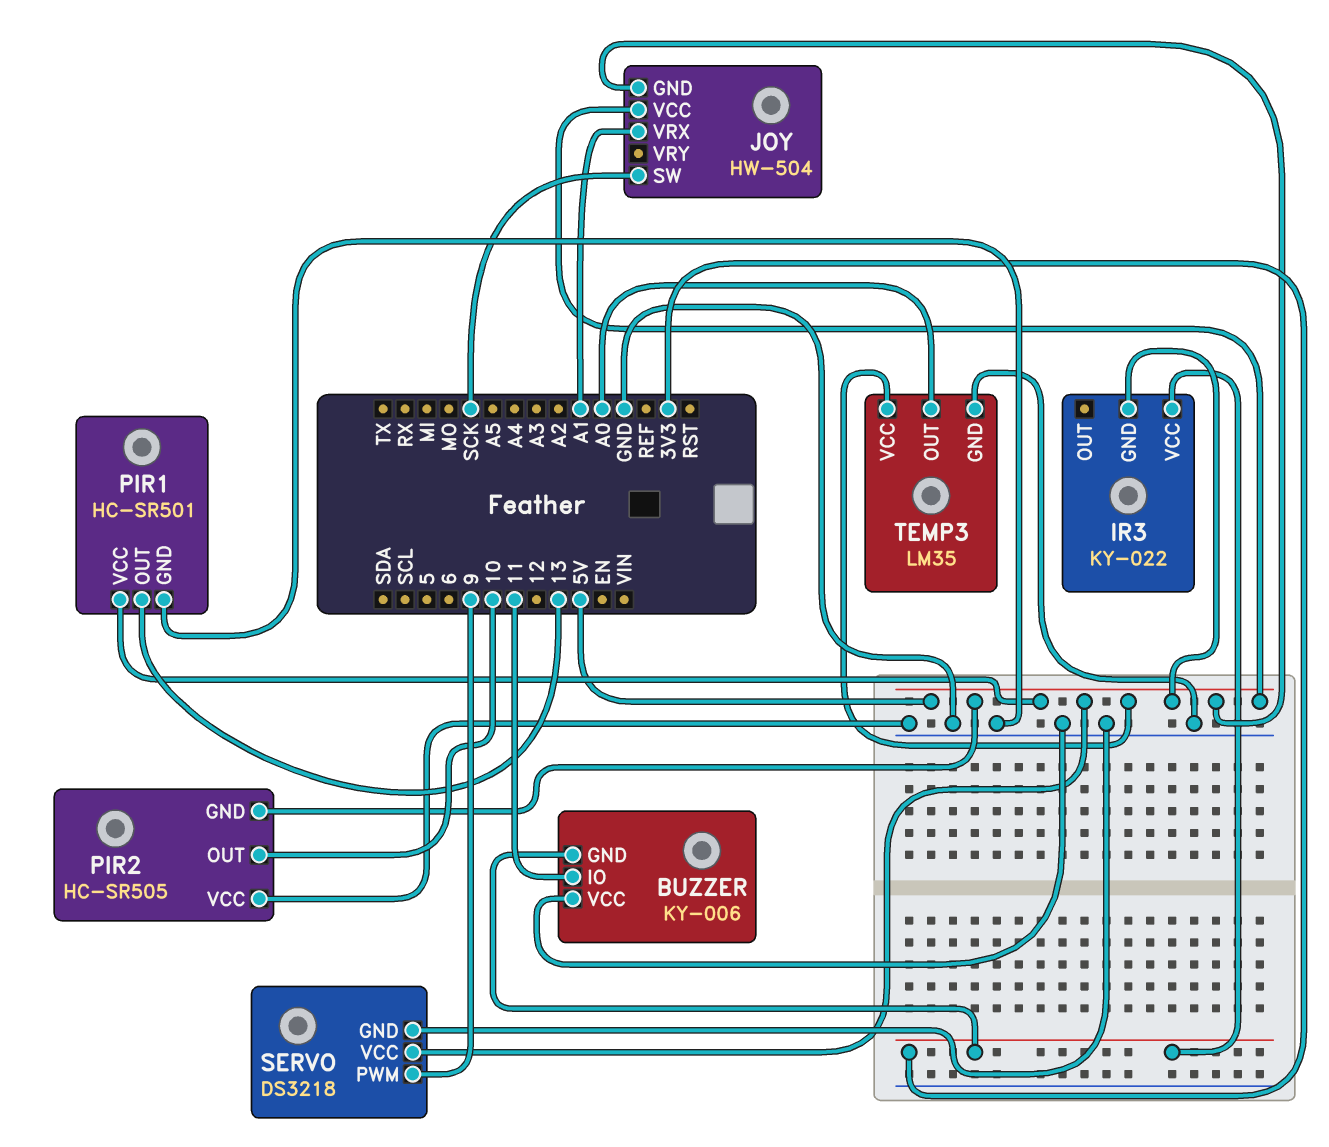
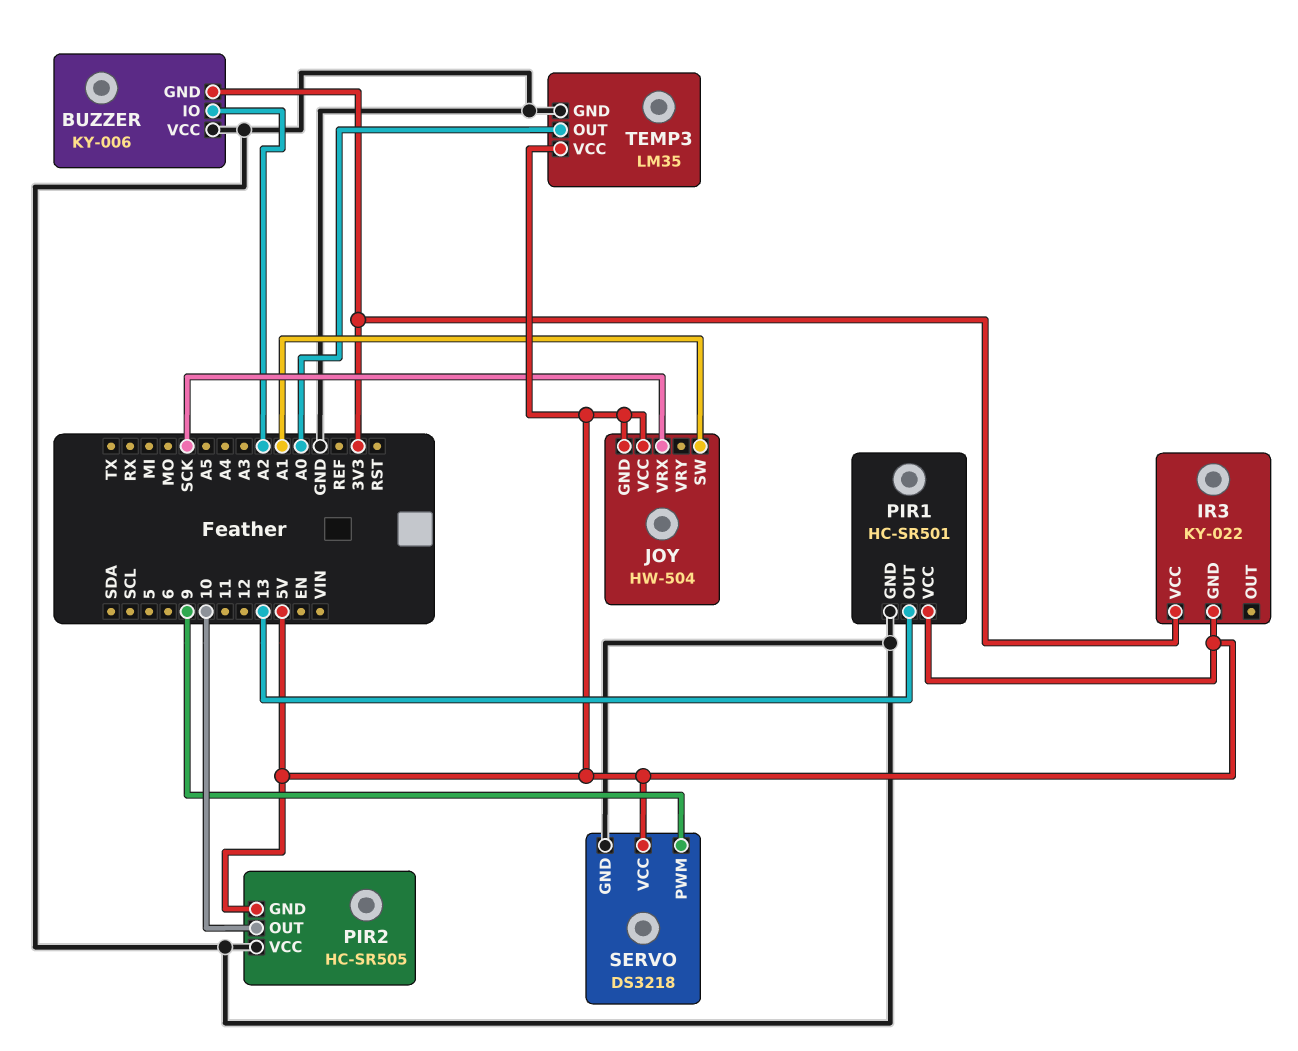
BUZZER pin IO: 11 -> A2
JOY pin SW: SCK -> A1
JOY pin VRX: A1 -> SCK

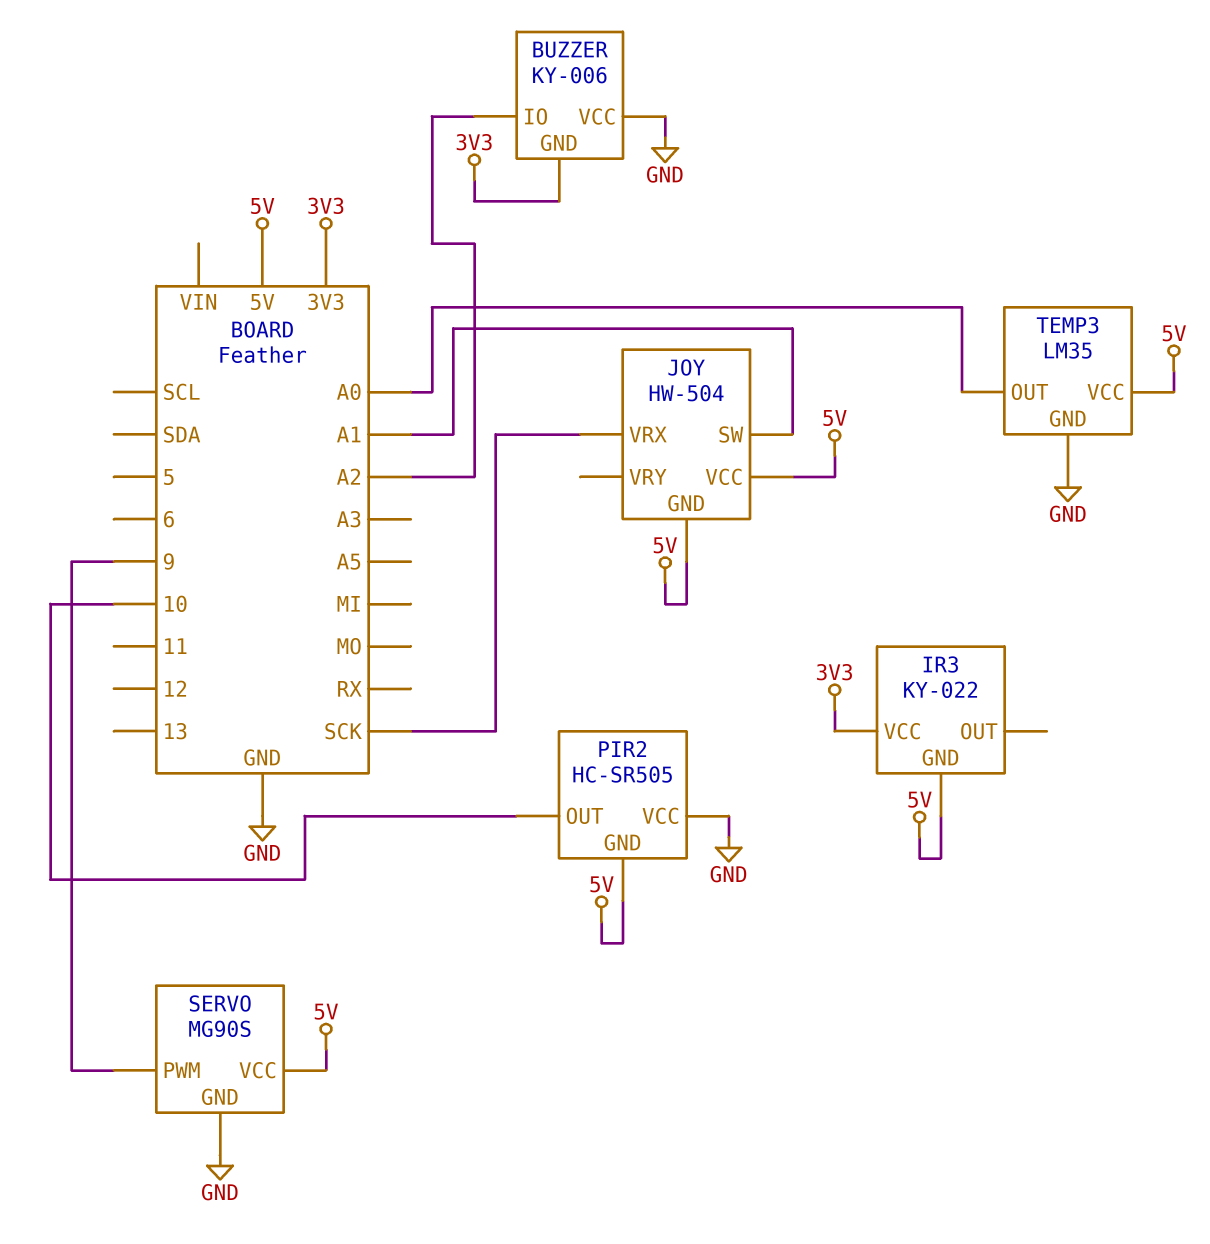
PIR1: HC-SR501 -> none
PIR1 pin GND: GND -> none
PIR1 pin OUT: 13 -> none
PIR1 pin VCC: 5V -> none
SERVO: DS3218 -> MG90S

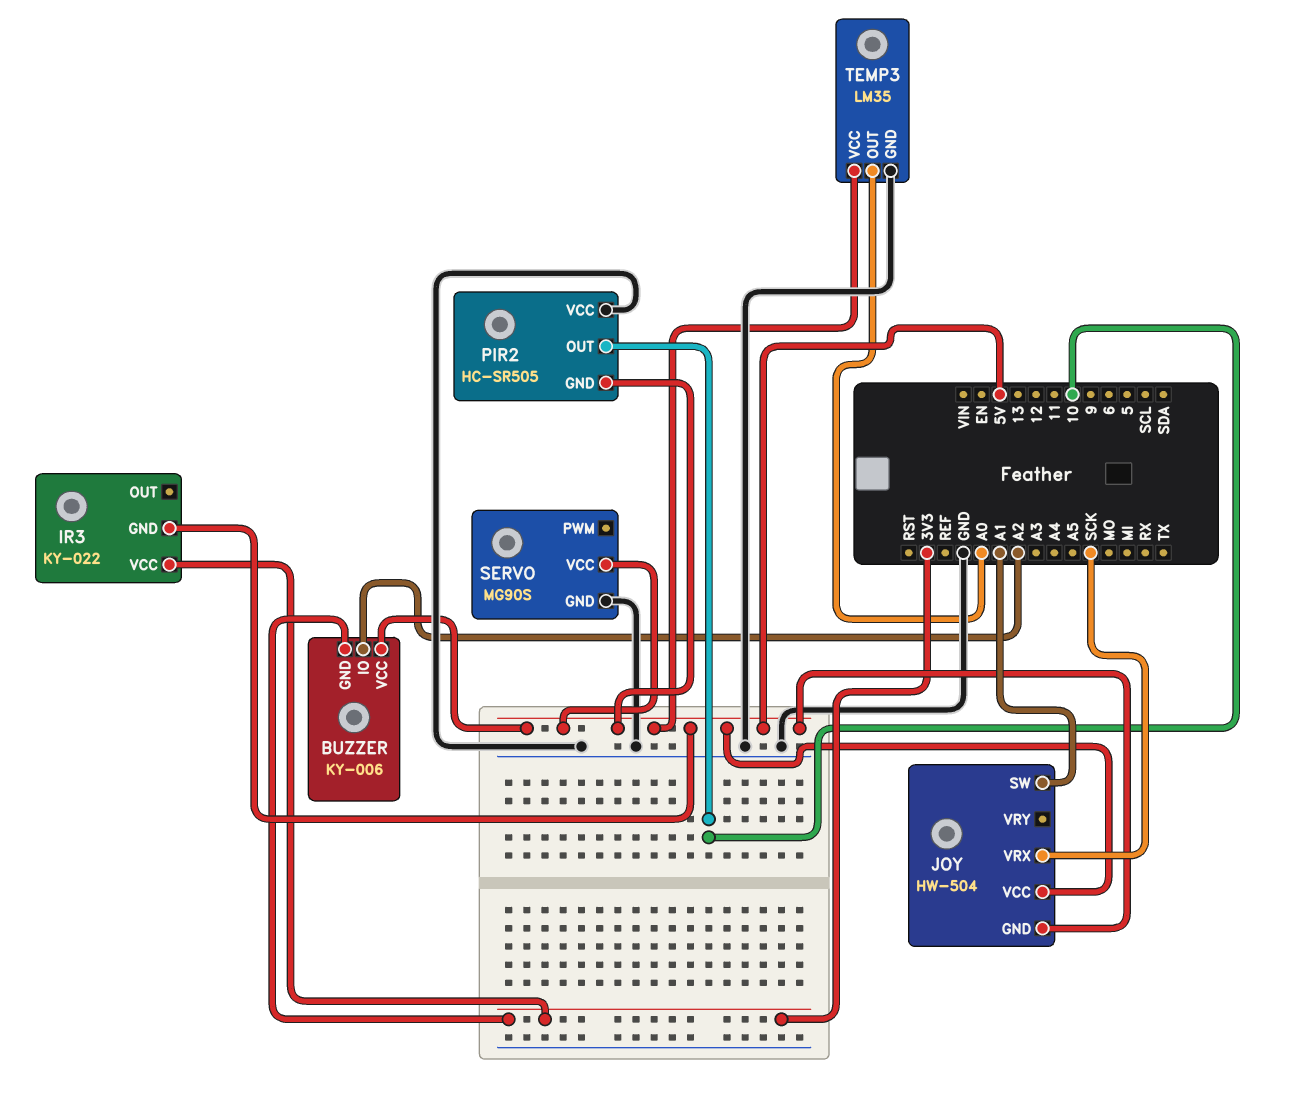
BUZZER pin VCC: GND -> 5V
SERVO pin PWM: 9 -> none

